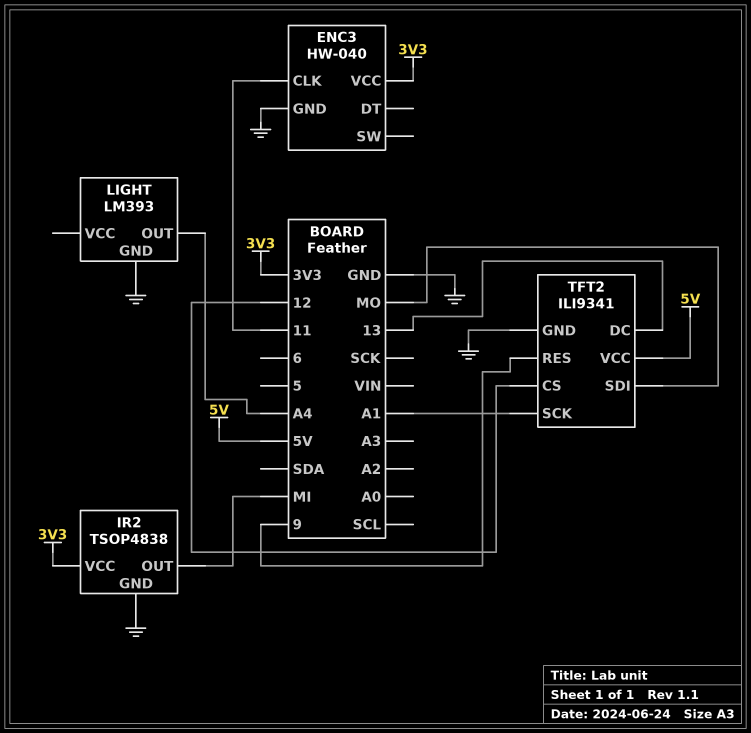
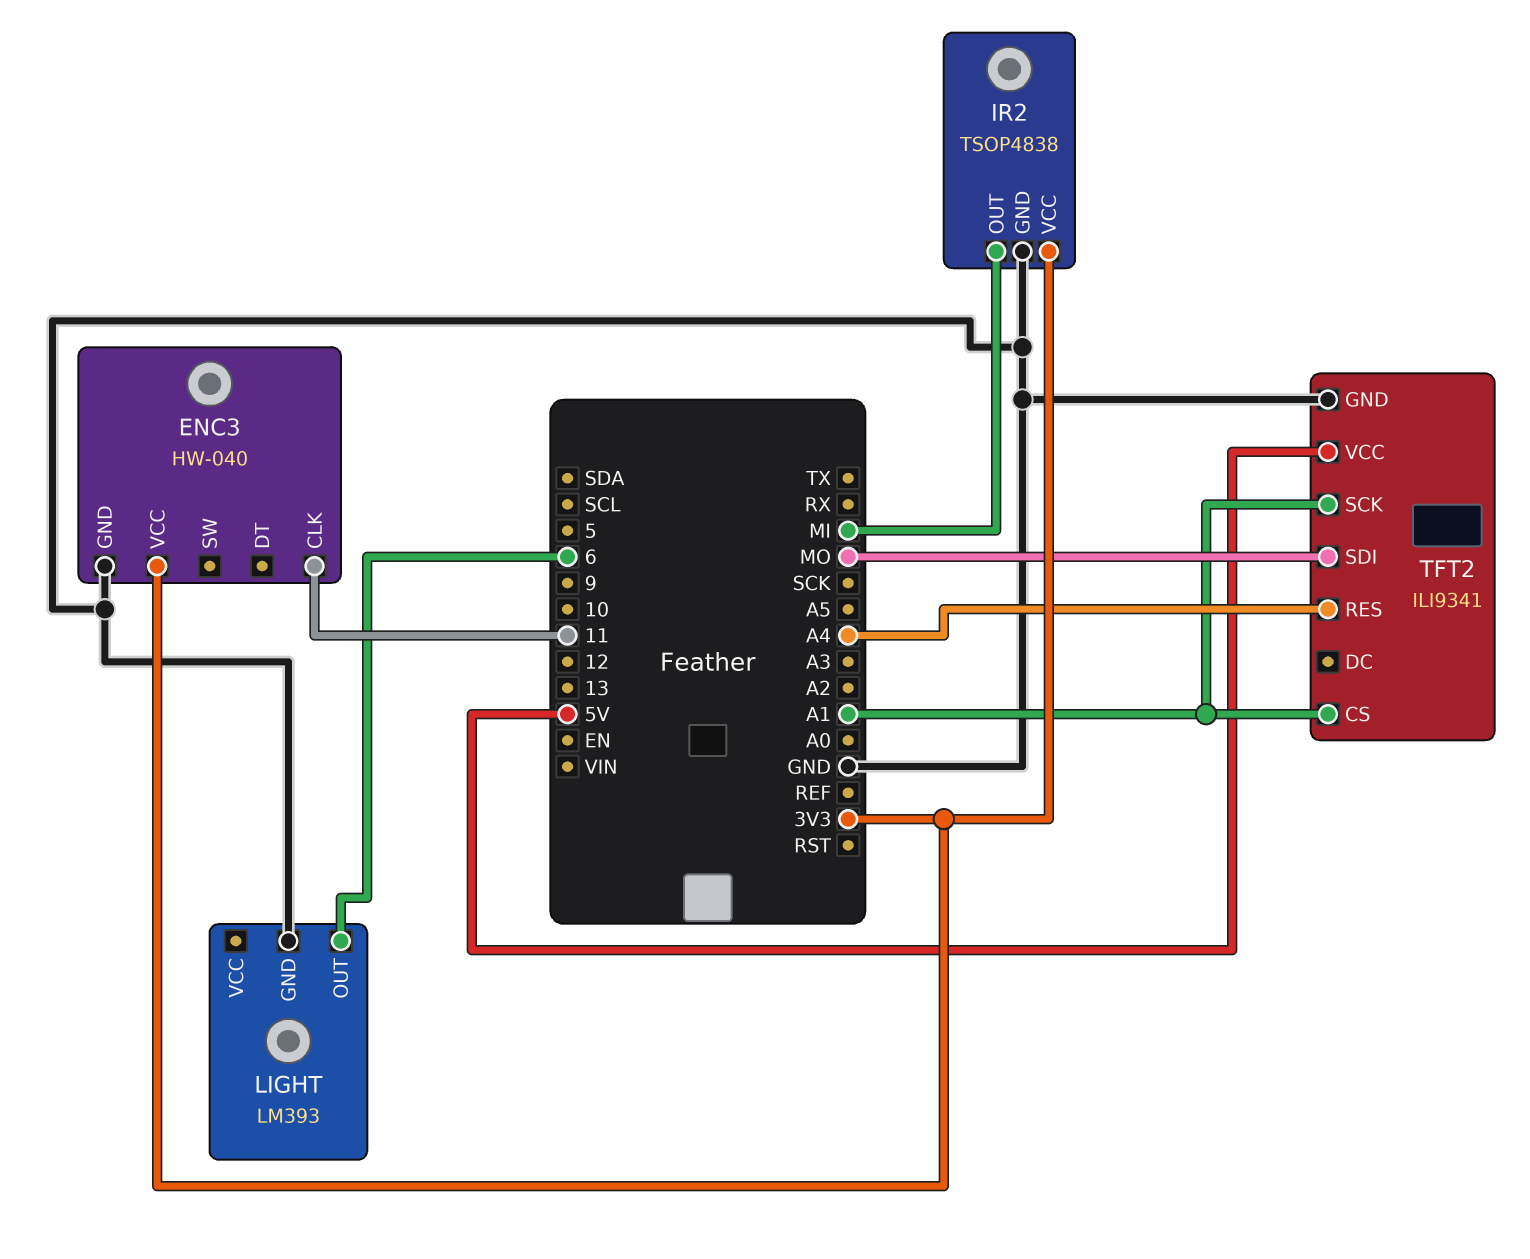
LIGHT pin OUT: A4 -> 6
TFT2 pin CS: 12 -> A1
TFT2 pin DC: 13 -> none
TFT2 pin RES: 9 -> A4

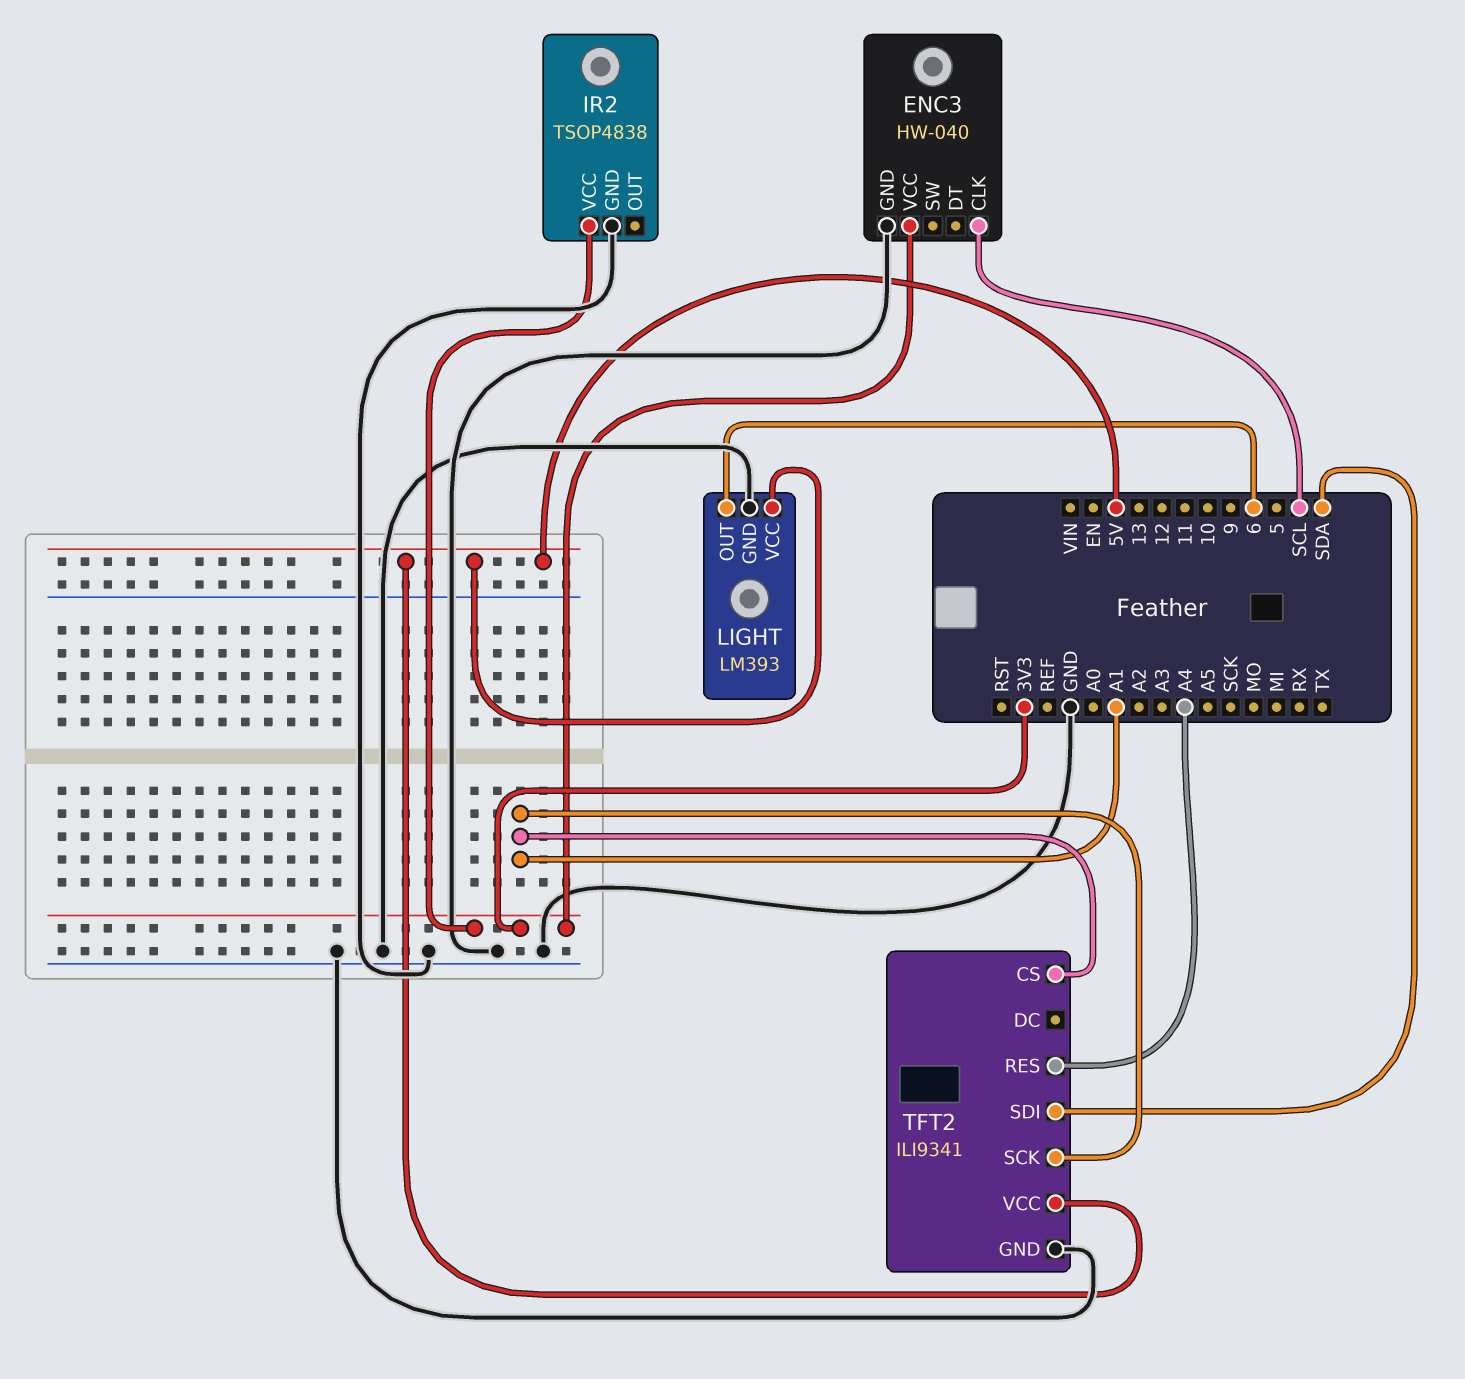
ENC3 pin CLK: 11 -> SCL
IR2 pin OUT: MI -> none
LIGHT pin VCC: none -> 5V
TFT2 pin SDI: MO -> SDA

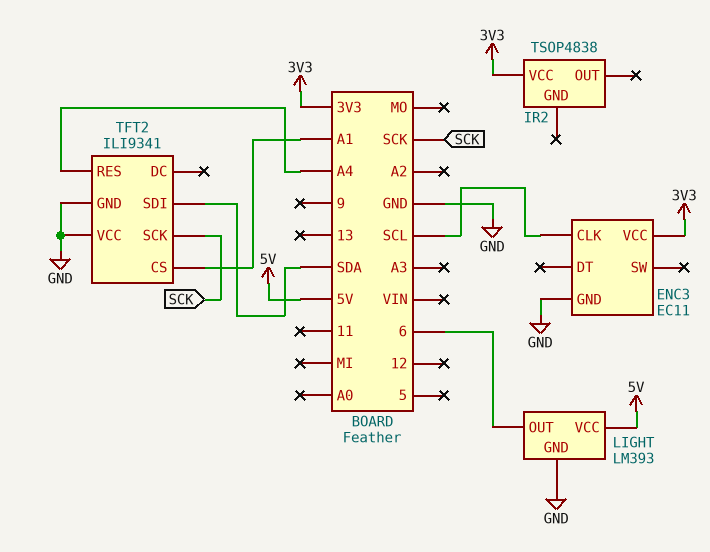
ENC3: HW-040 -> EC11
IR2 pin GND: GND -> none
TFT2 pin SCK: A1 -> SCK
TFT2 pin VCC: 5V -> GND

